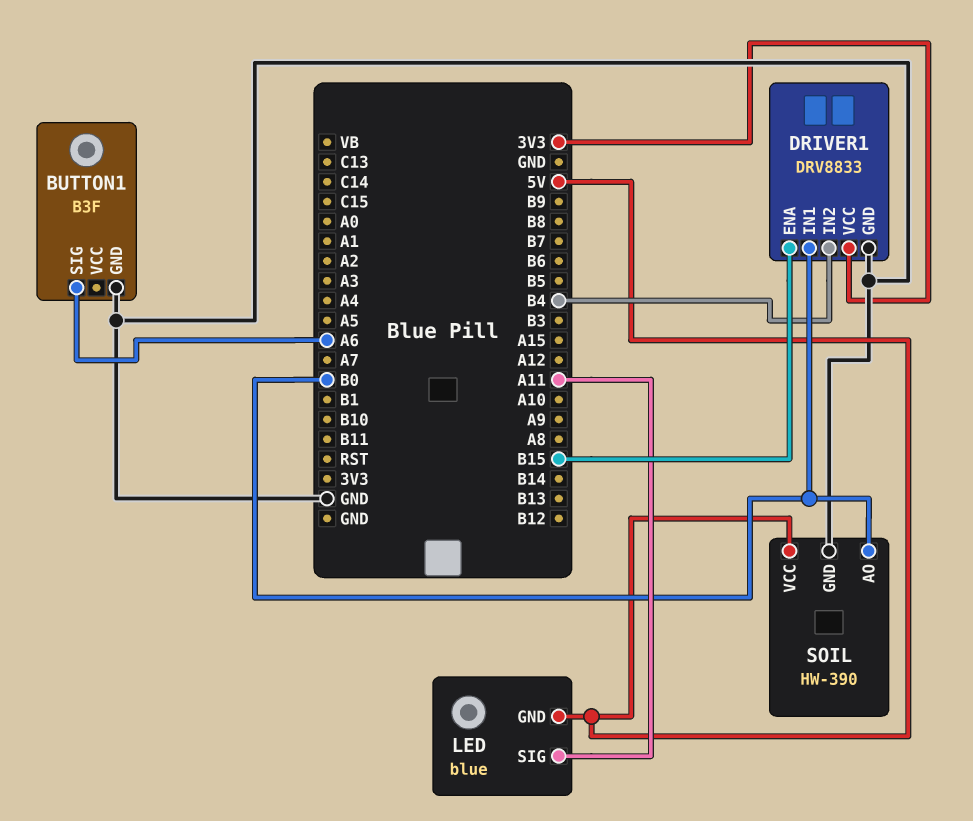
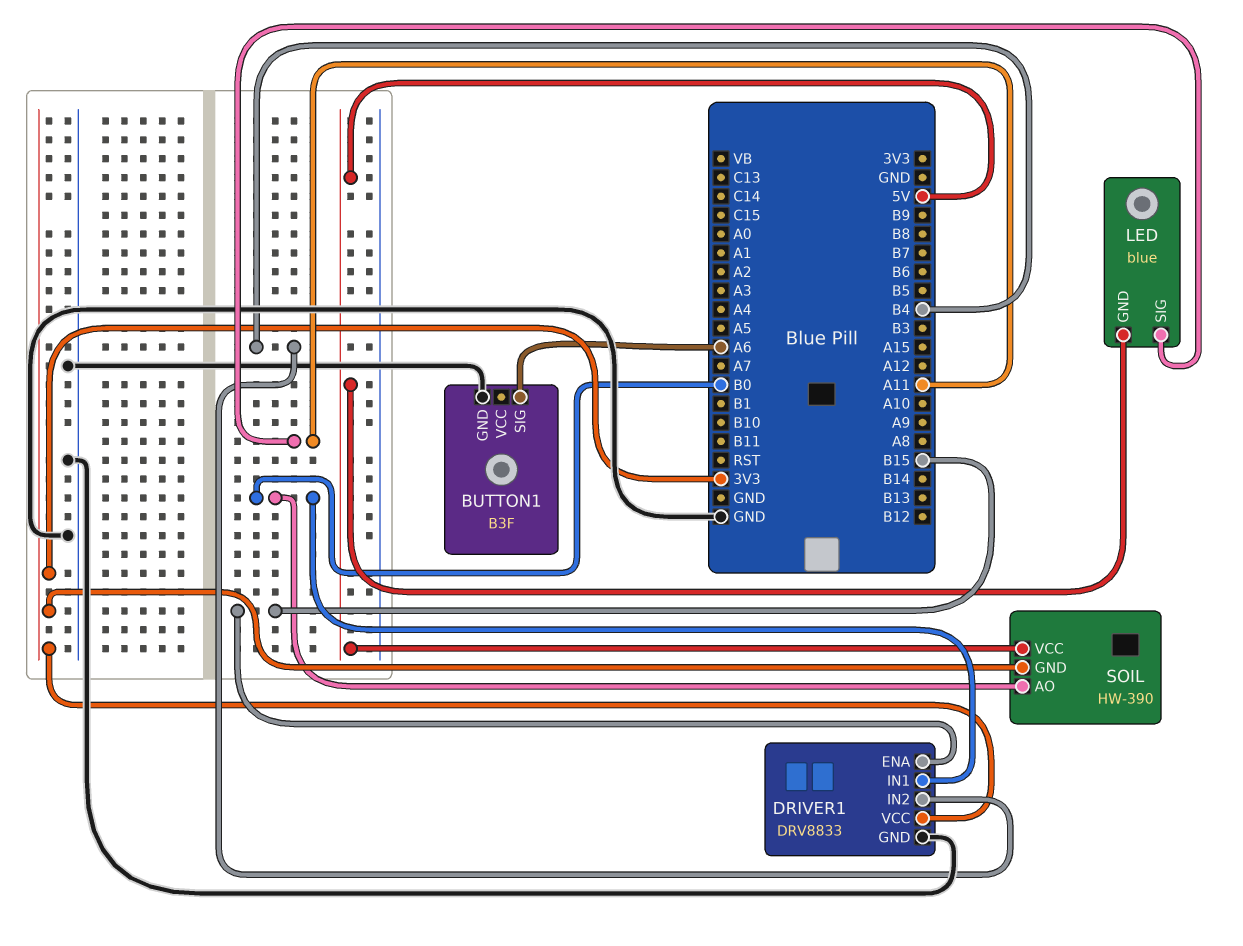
SOIL pin GND: GND -> 3V3

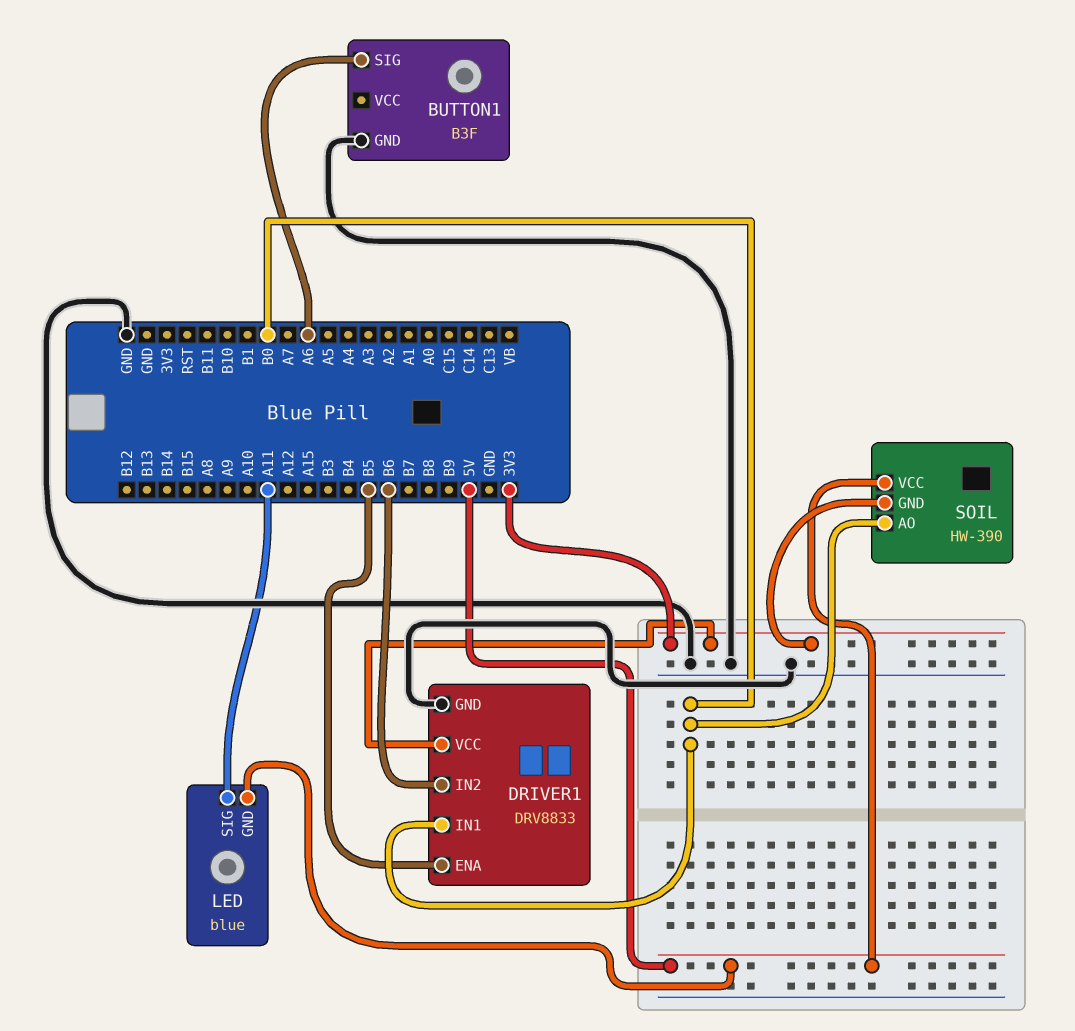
DRIVER1 pin ENA: B15 -> B5
DRIVER1 pin IN2: B4 -> B6

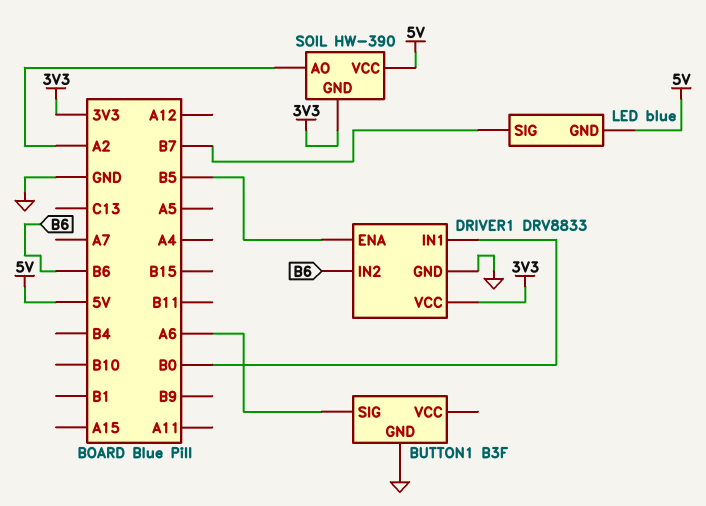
LED pin SIG: A11 -> B7
SOIL pin AO: B0 -> A2

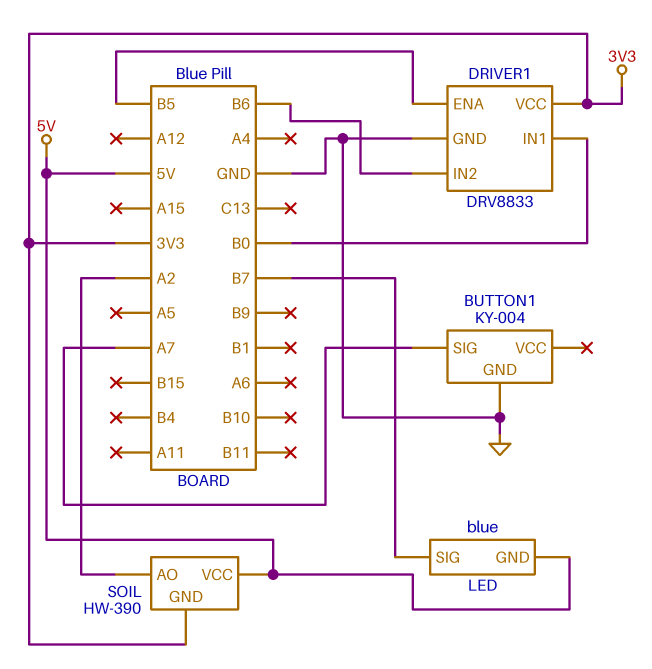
BUTTON1: B3F -> KY-004
BUTTON1 pin SIG: A6 -> A7

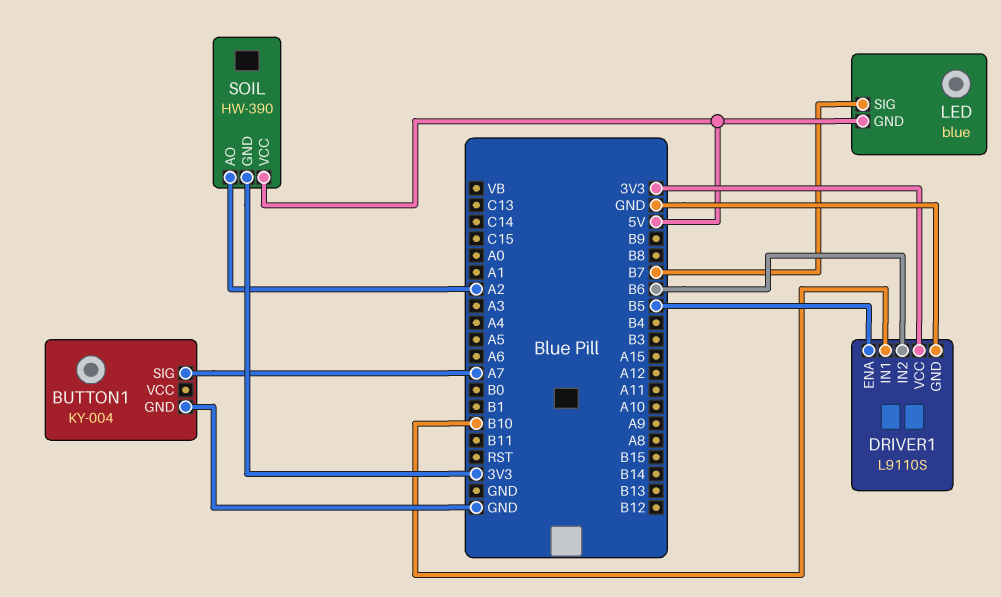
DRIVER1: DRV8833 -> L9110S
DRIVER1 pin IN1: B0 -> B10

